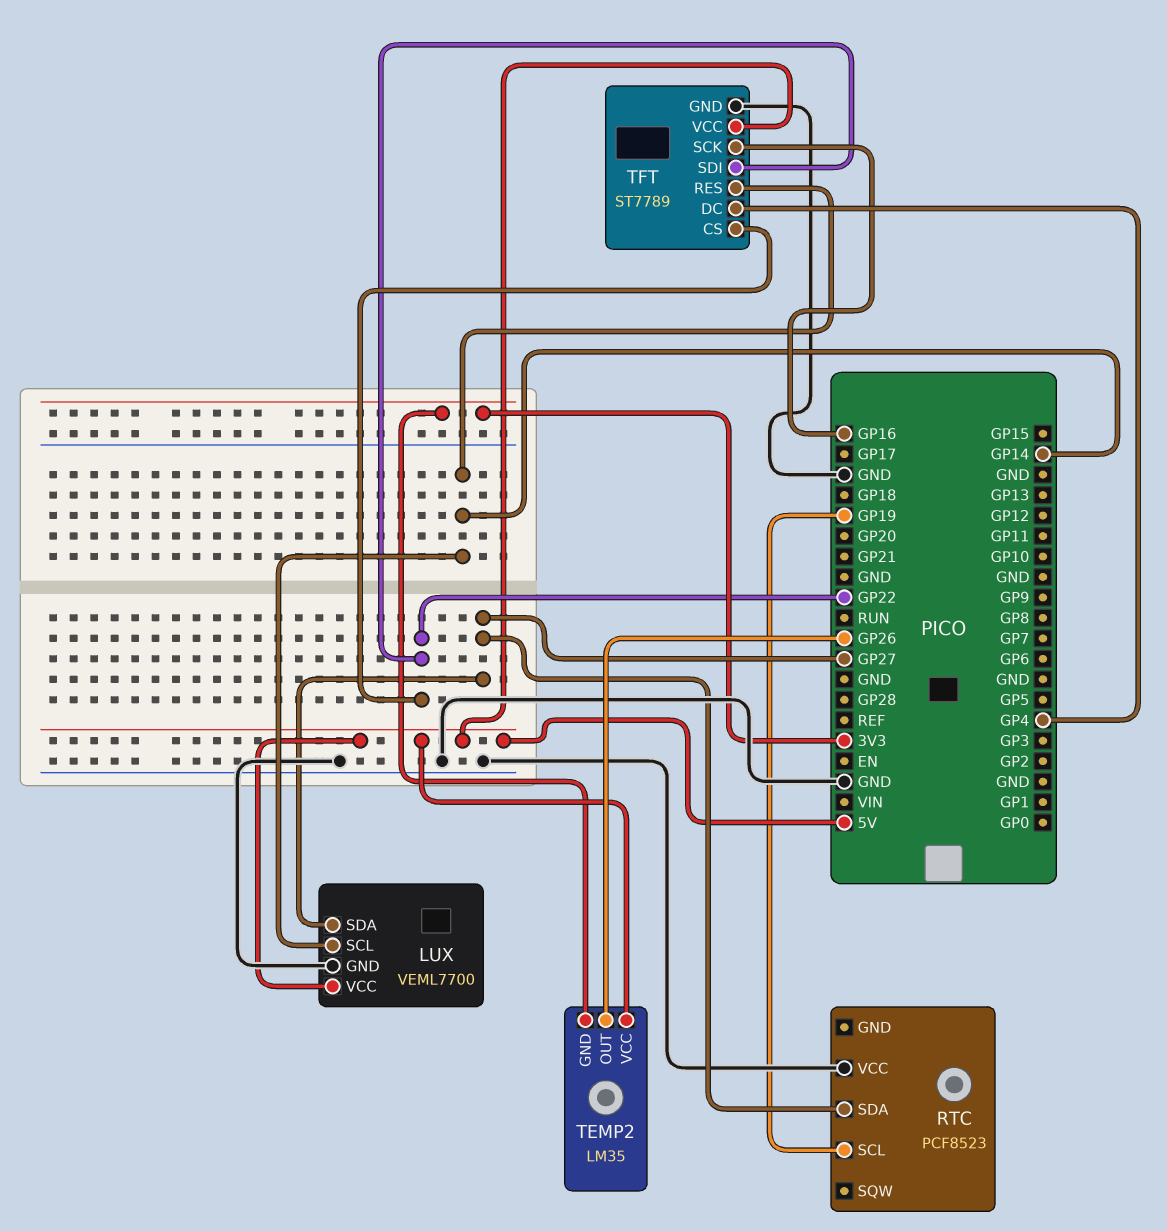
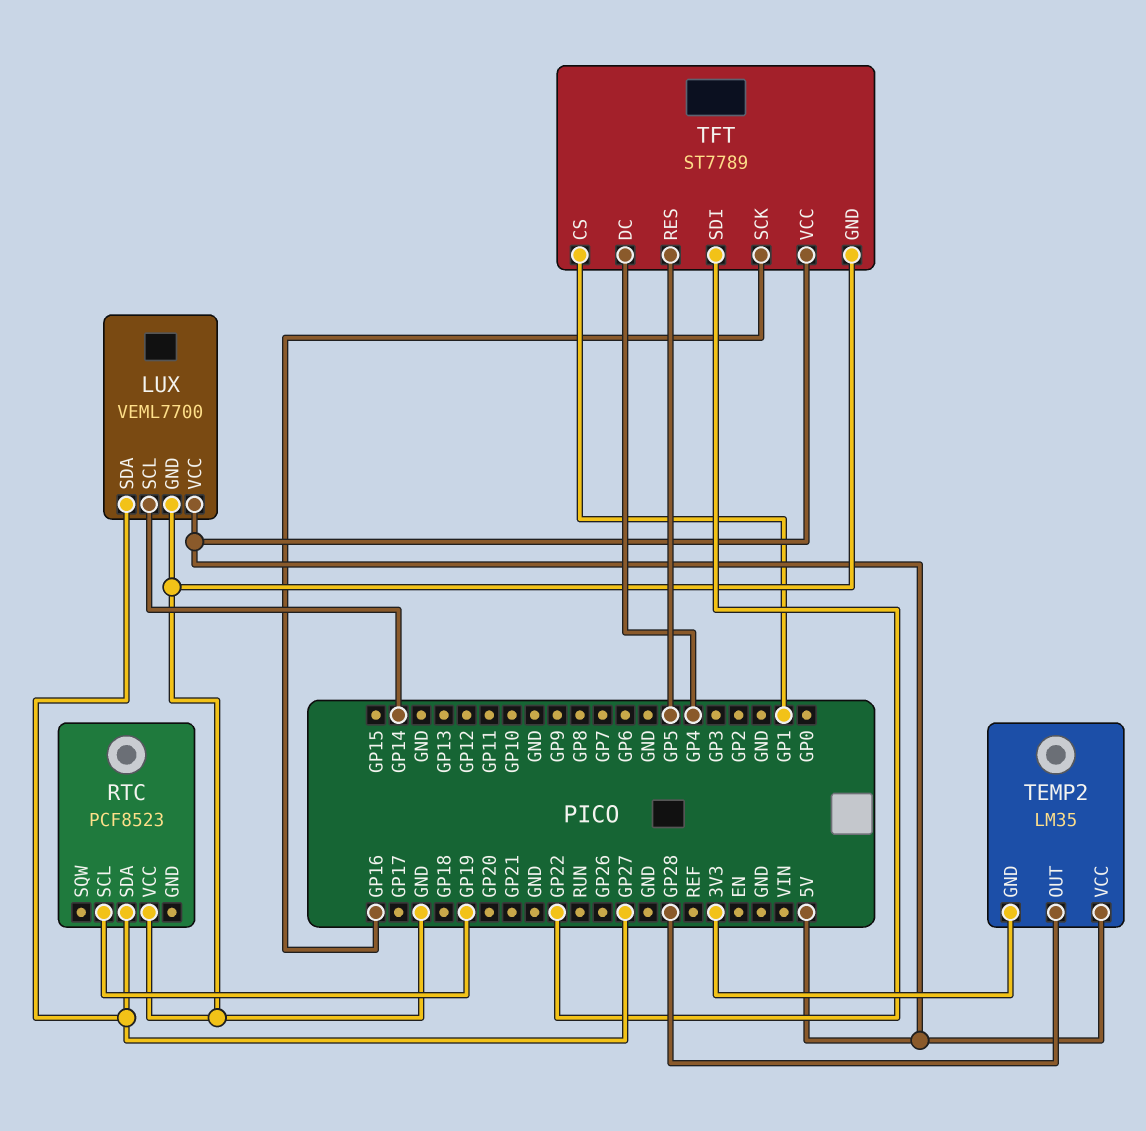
TEMP2 pin OUT: GP26 -> GP28
TFT pin CS: GP22 -> GP1
TFT pin RES: GP14 -> GP5

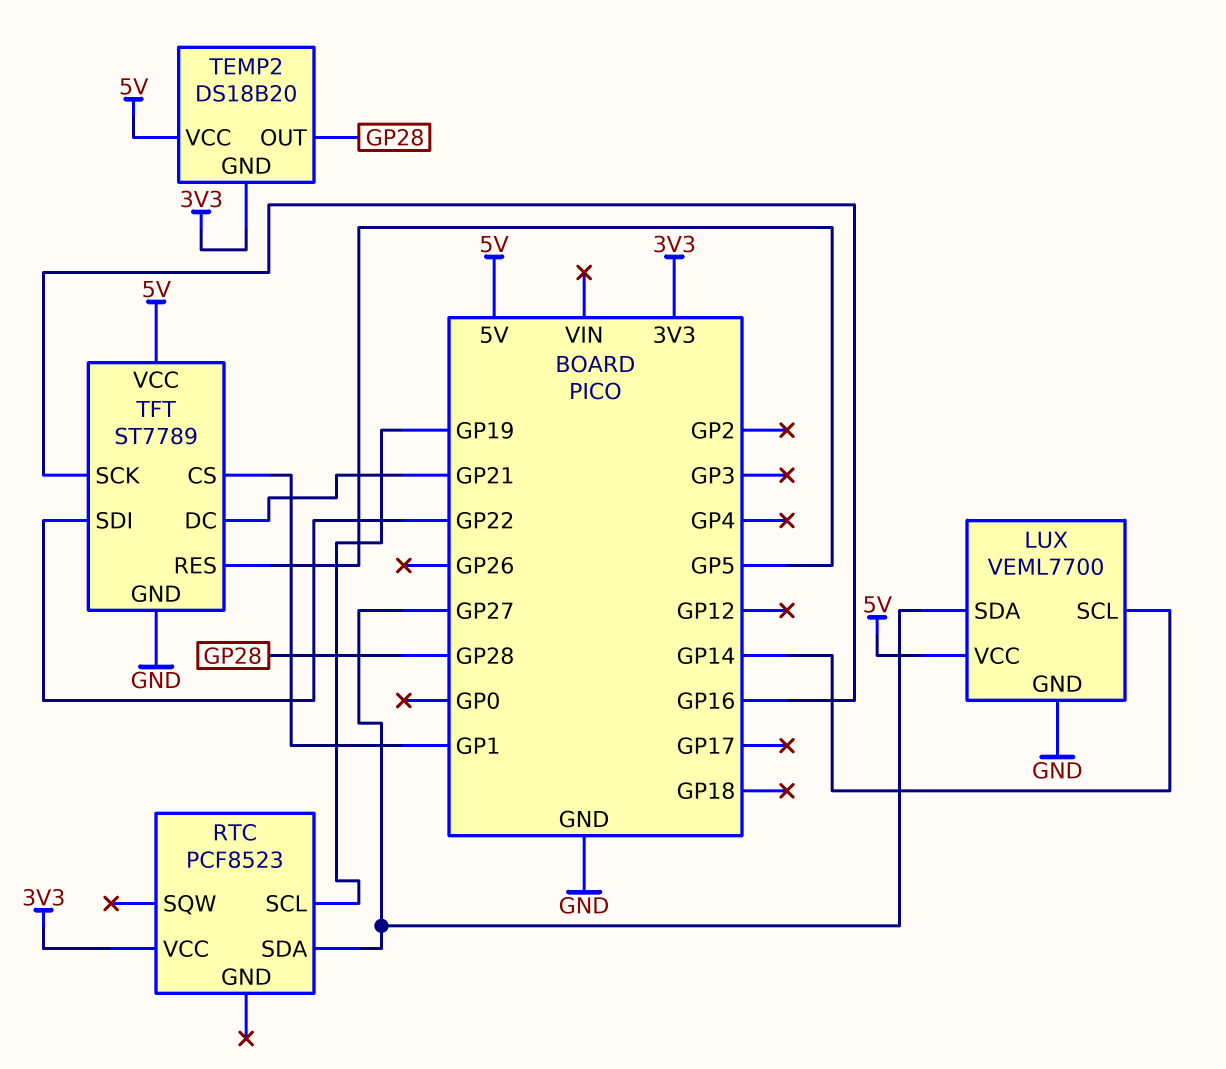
RTC pin VCC: GND -> 3V3
TEMP2: LM35 -> DS18B20
TFT pin DC: GP4 -> GP21

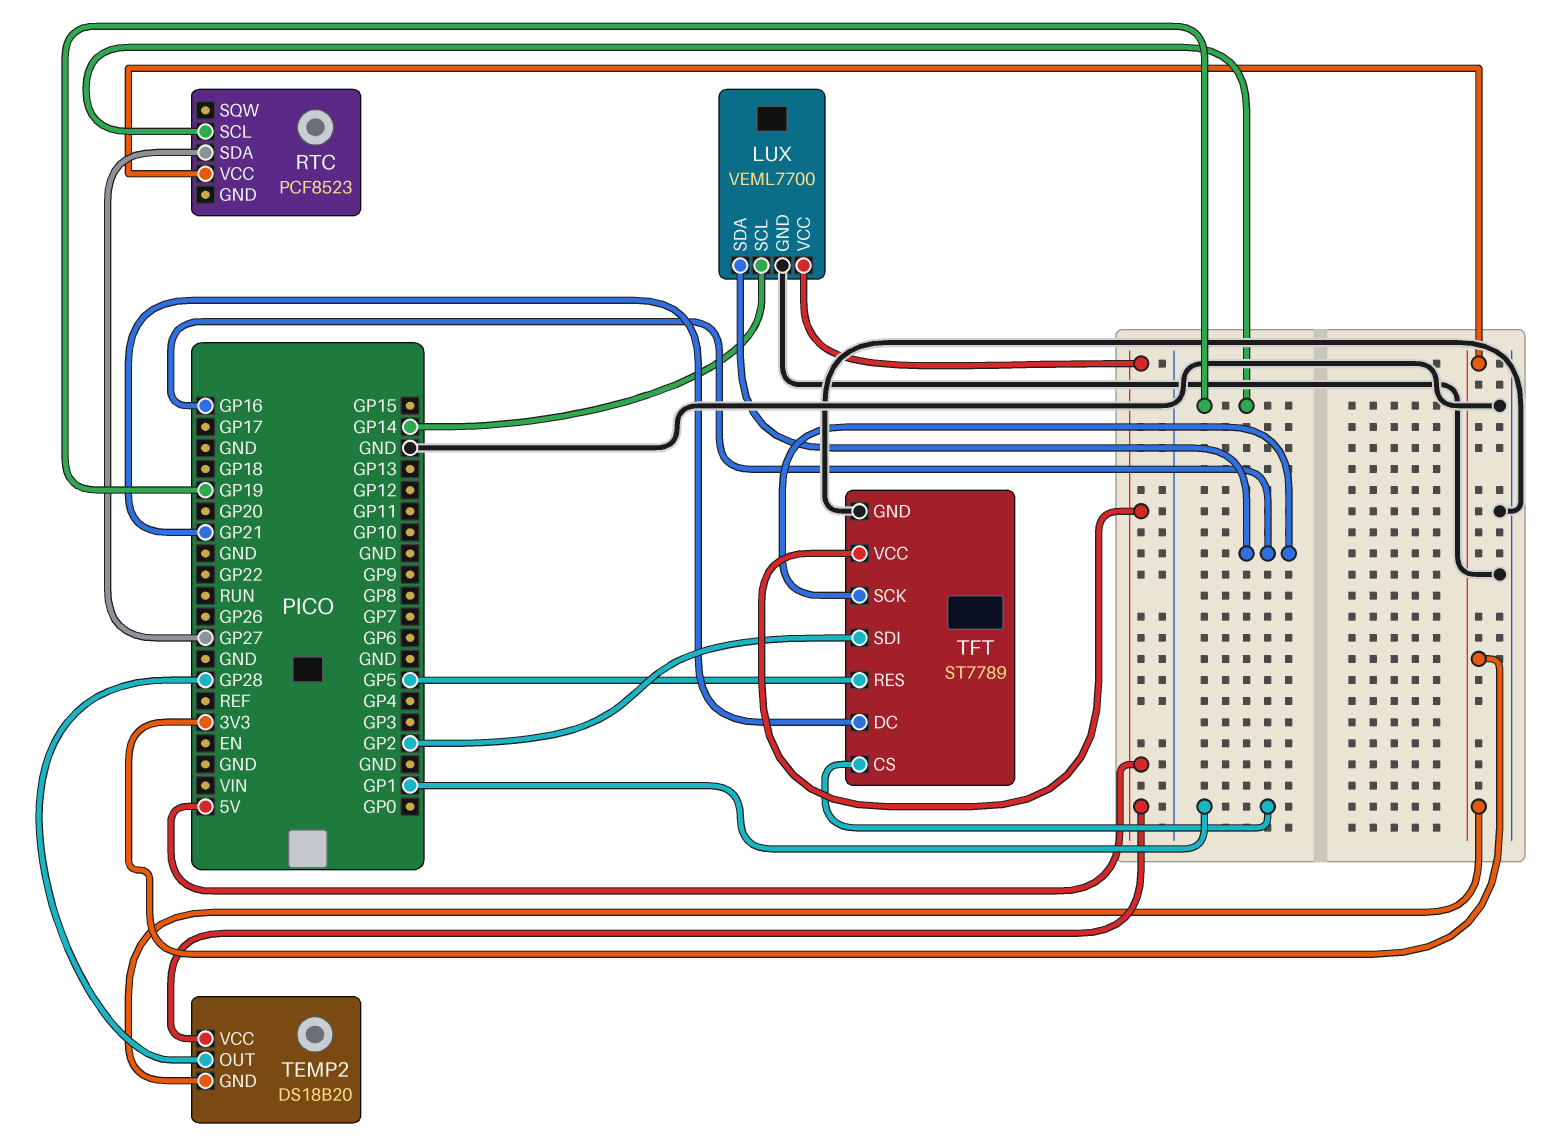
LUX pin SDA: GP27 -> GP16
TFT pin SDI: GP22 -> GP2

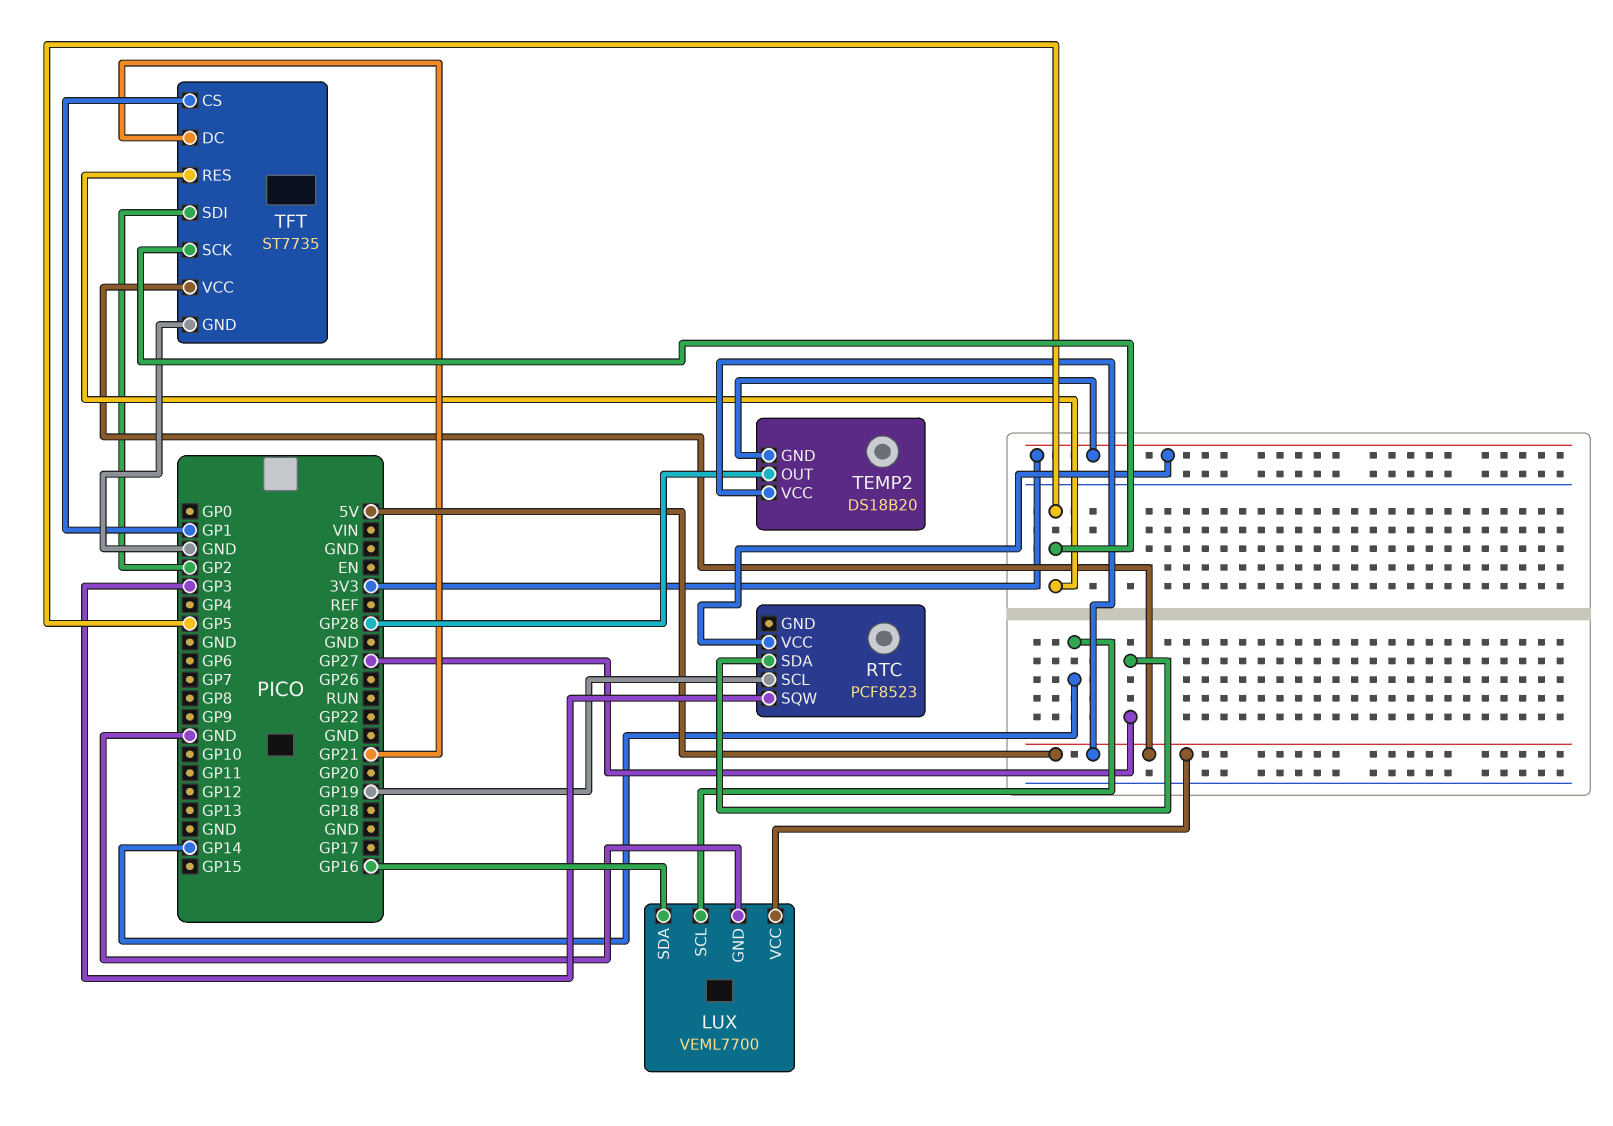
RTC pin SQW: none -> GP3
TFT: ST7789 -> ST7735
TFT pin SCK: GP16 -> GP5

